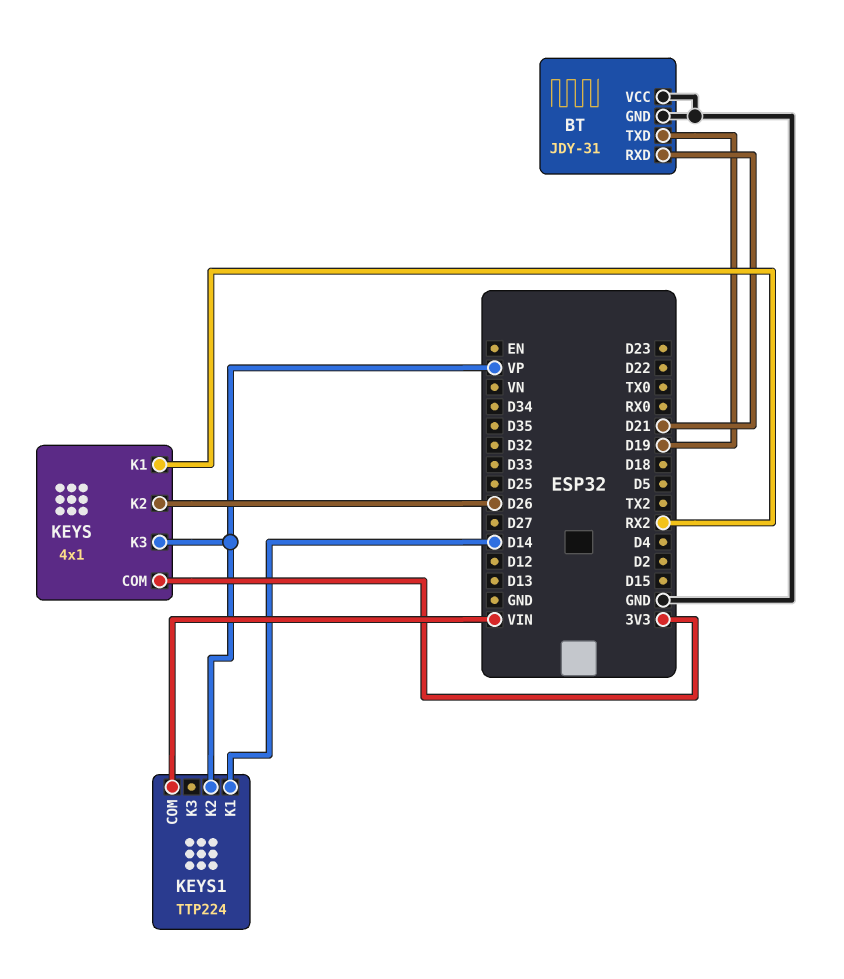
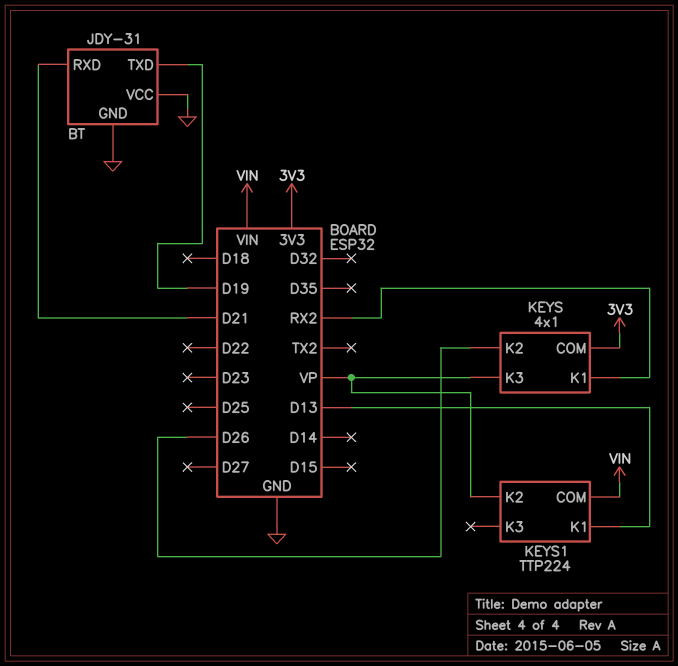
KEYS1 pin K1: D14 -> D13

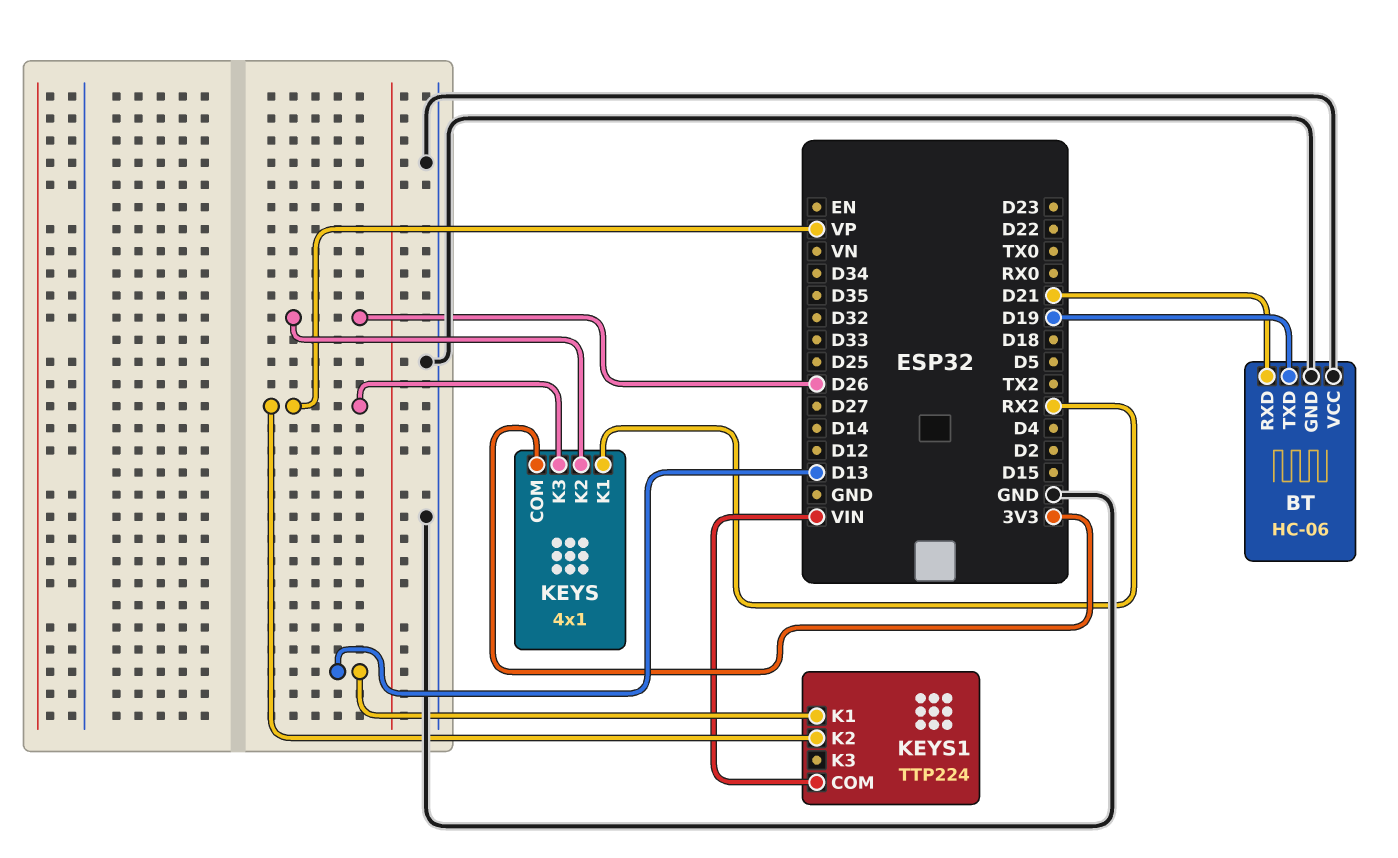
BT: JDY-31 -> HC-06

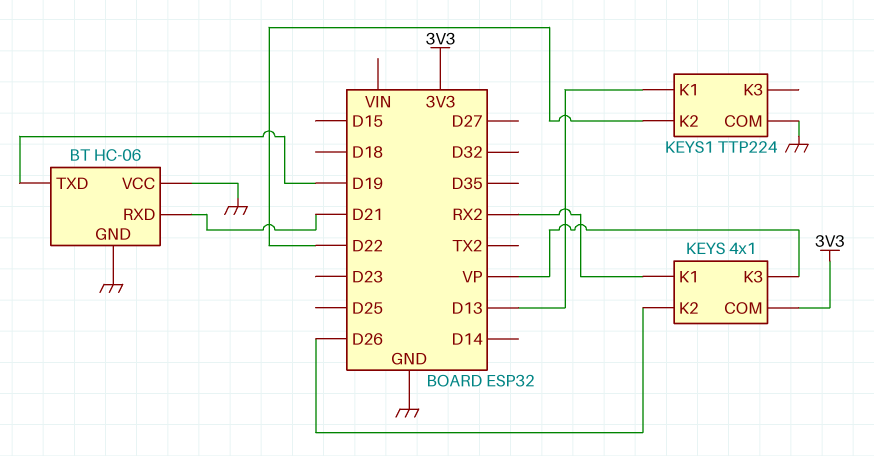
KEYS1 pin COM: VIN -> GND
KEYS1 pin K2: VP -> D22

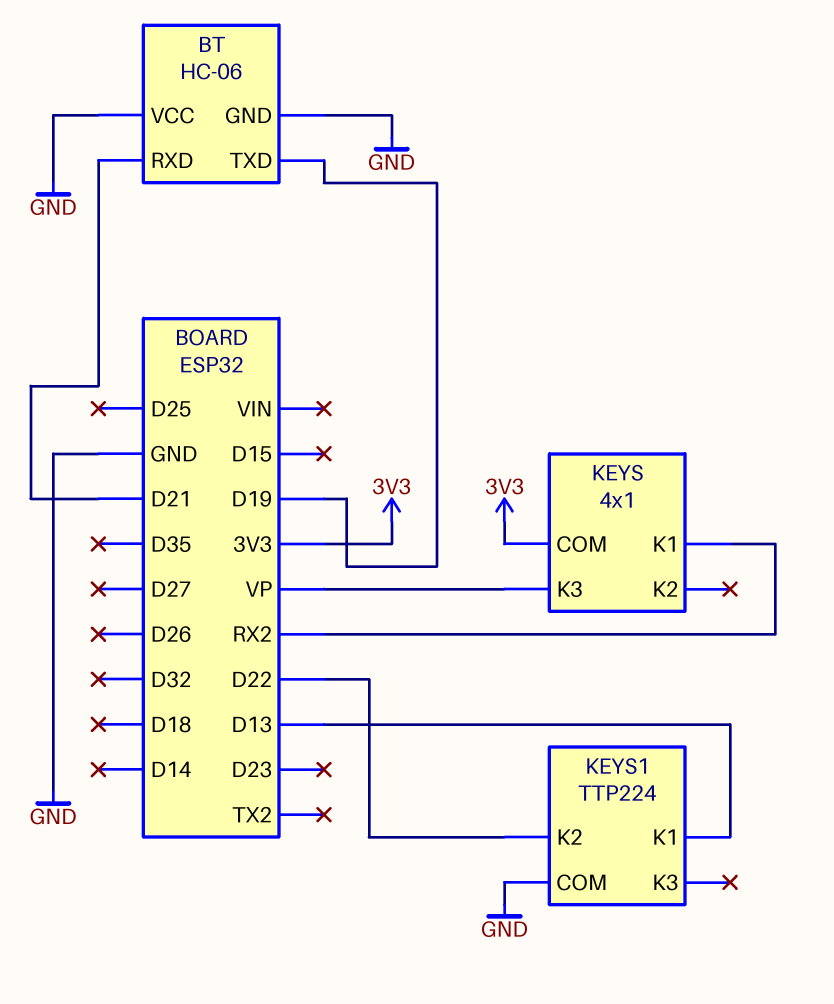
KEYS pin K2: D26 -> none

